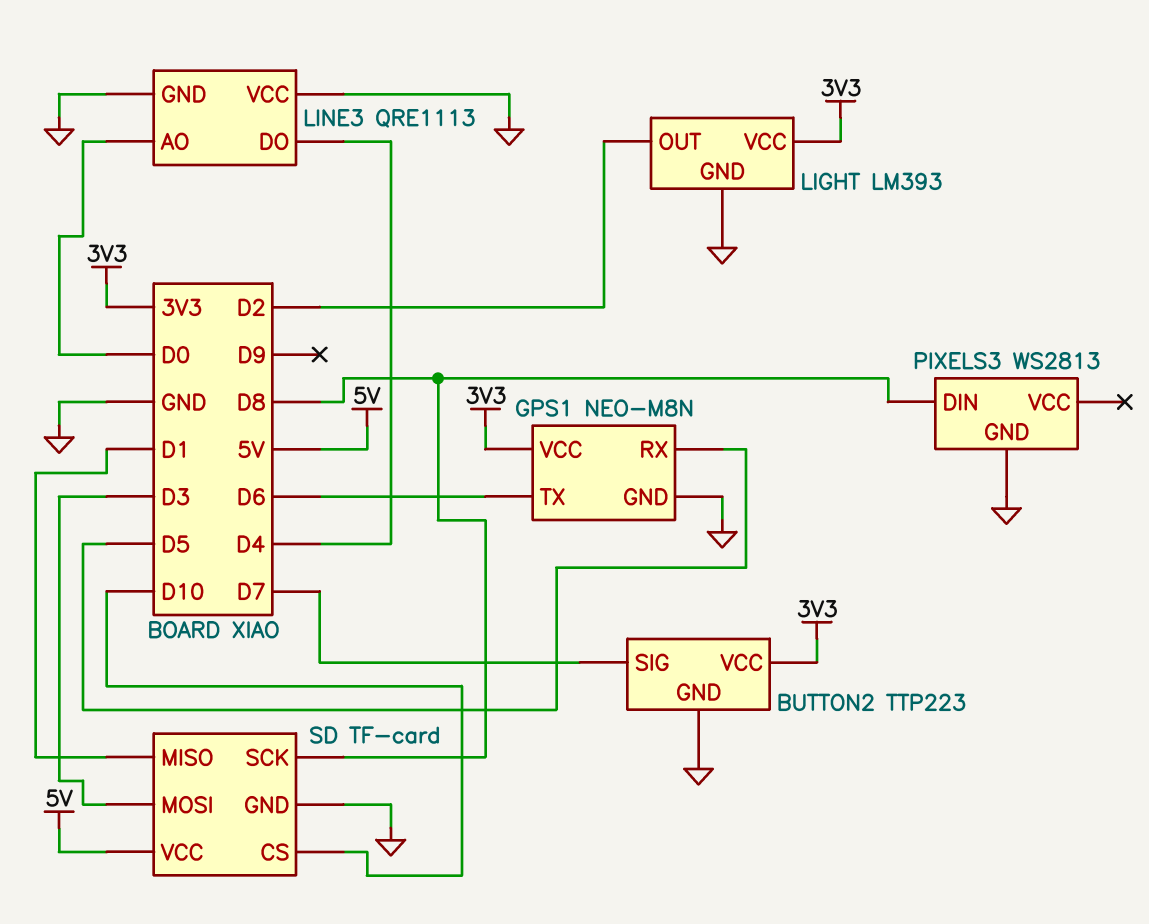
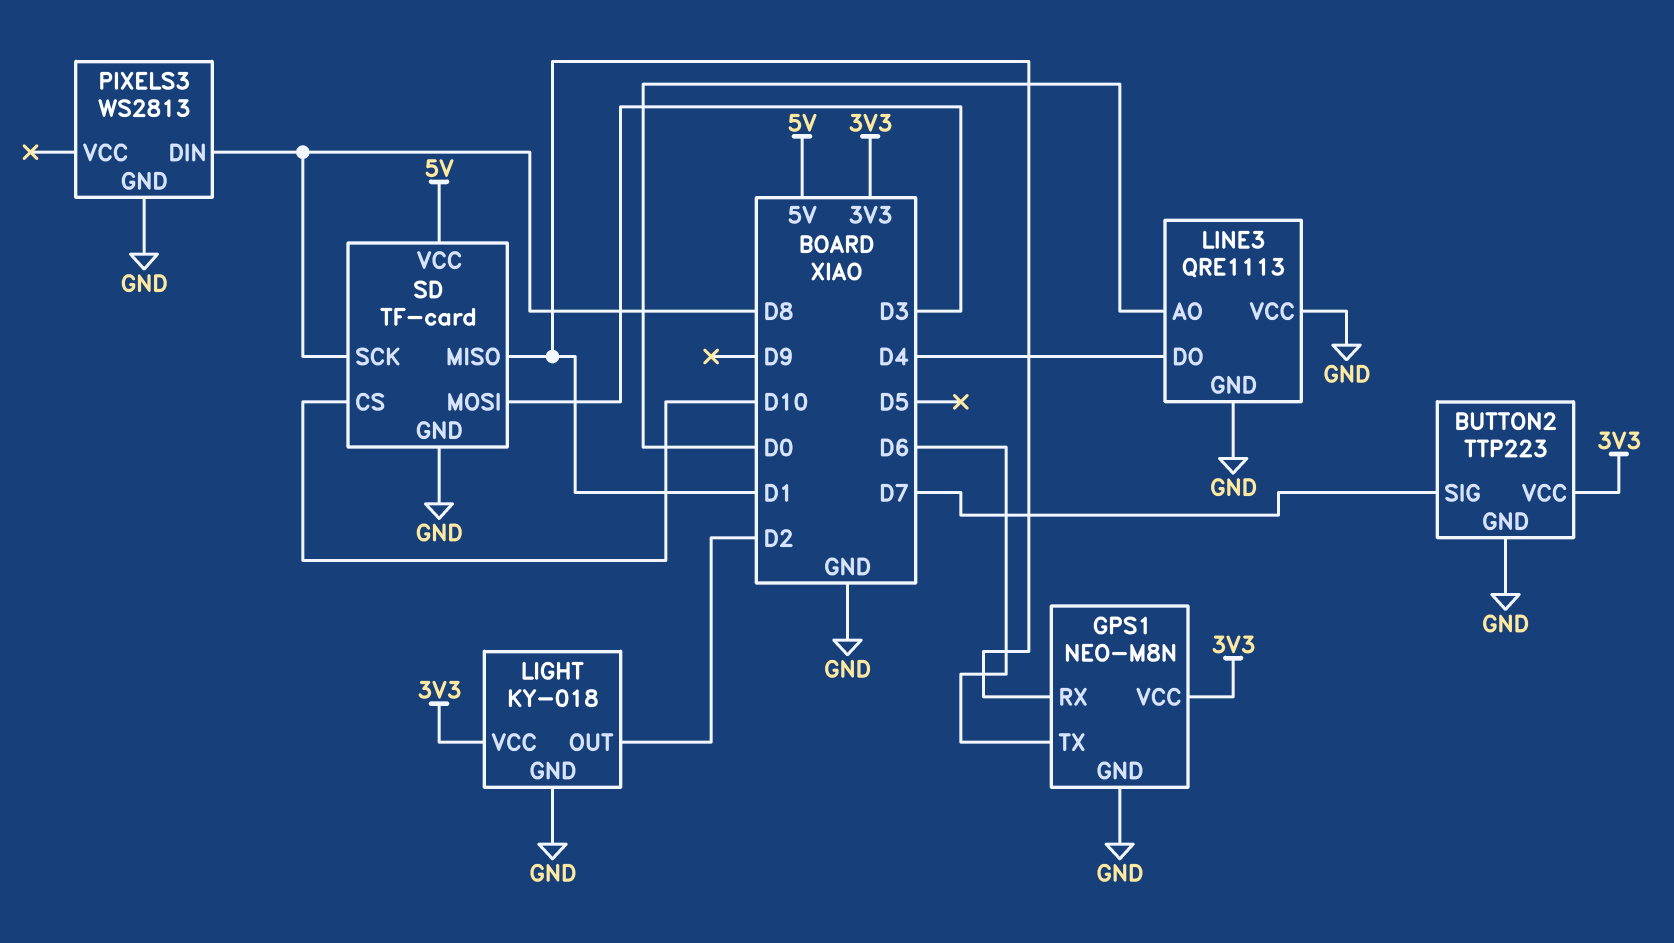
GPS1 pin RX: D5 -> D1
LIGHT: LM393 -> KY-018

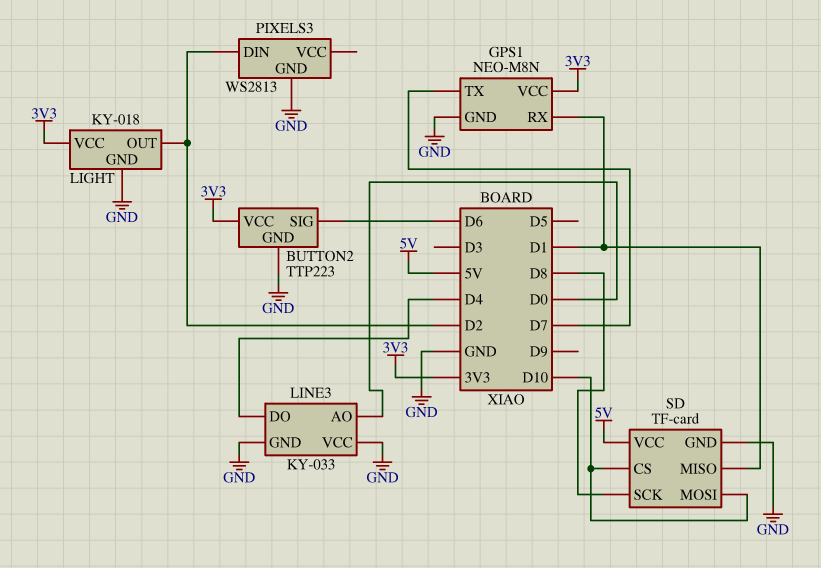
BUTTON2 pin SIG: D7 -> D6
GPS1 pin TX: D6 -> D7
LINE3: QRE1113 -> KY-033
PIXELS3 pin DIN: D8 -> D2
SD pin MOSI: D3 -> D10

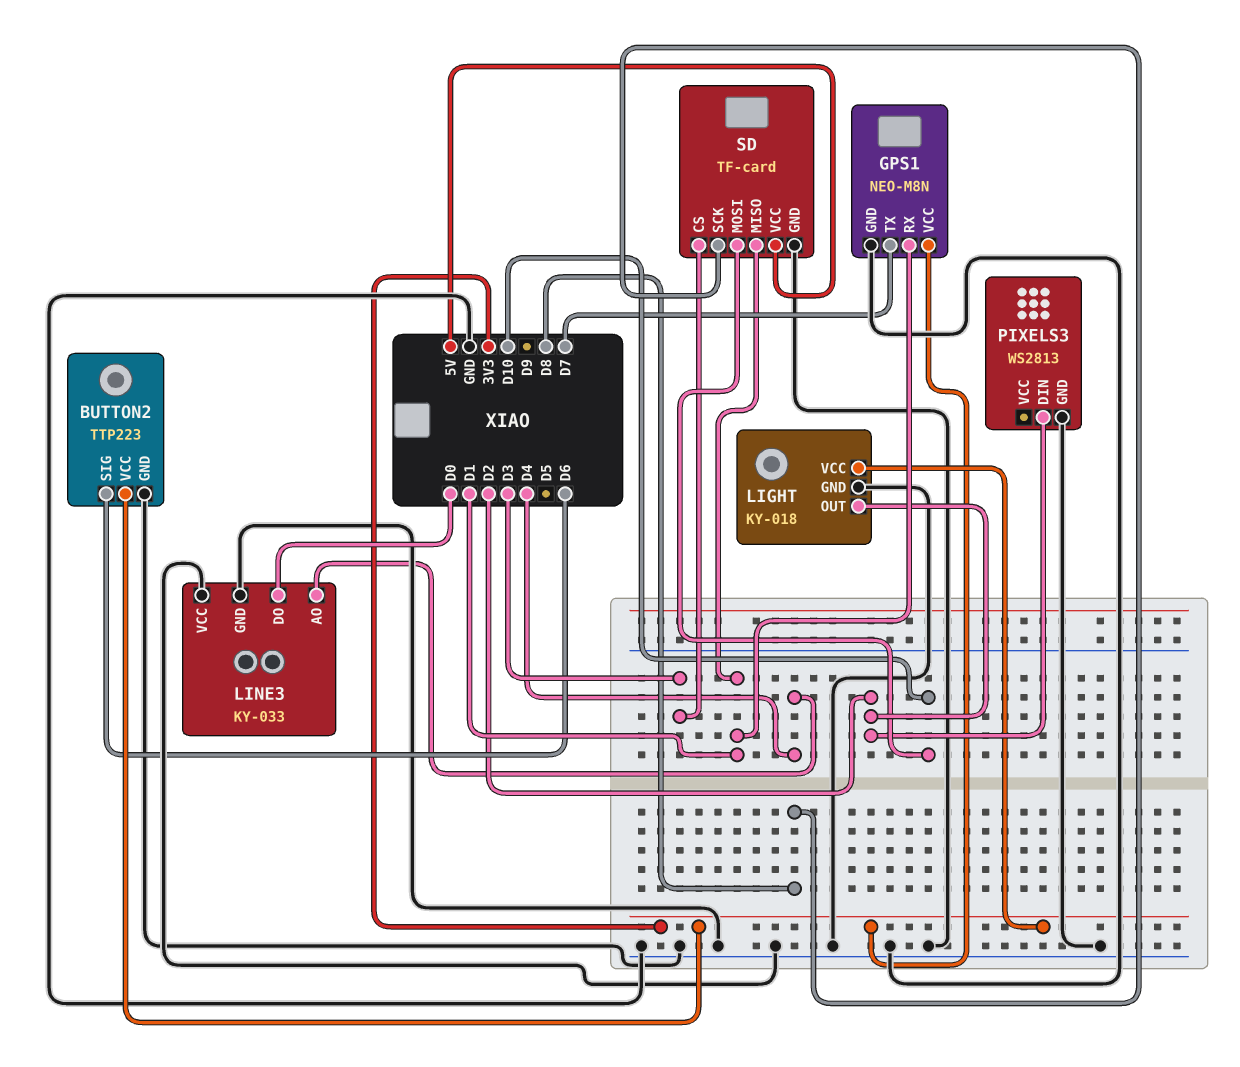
LINE3 pin AO: D0 -> D4
LINE3 pin DO: D4 -> D0
SD pin CS: D10 -> D3

